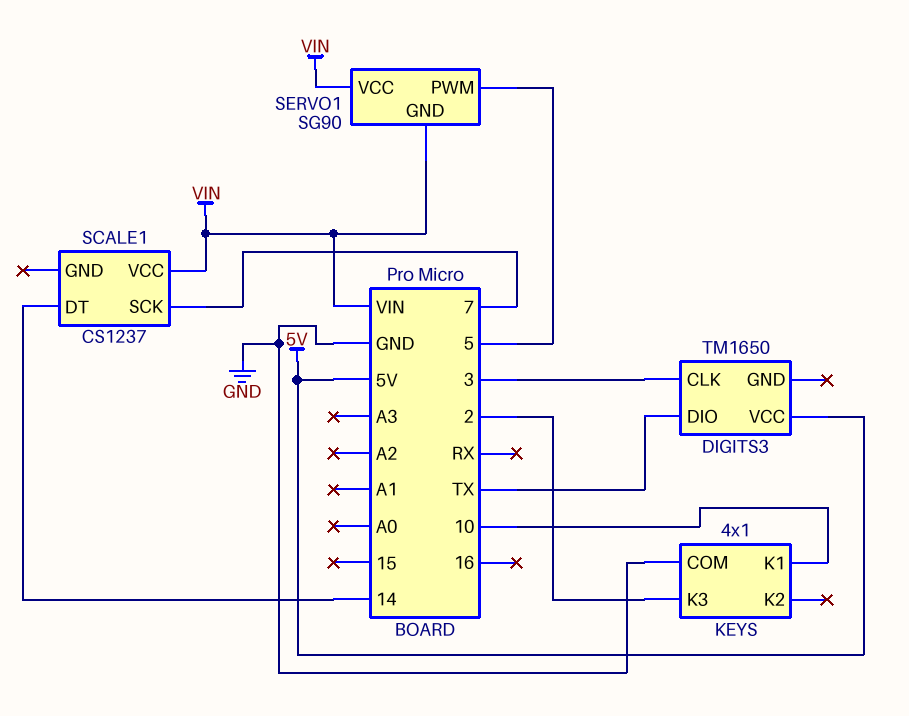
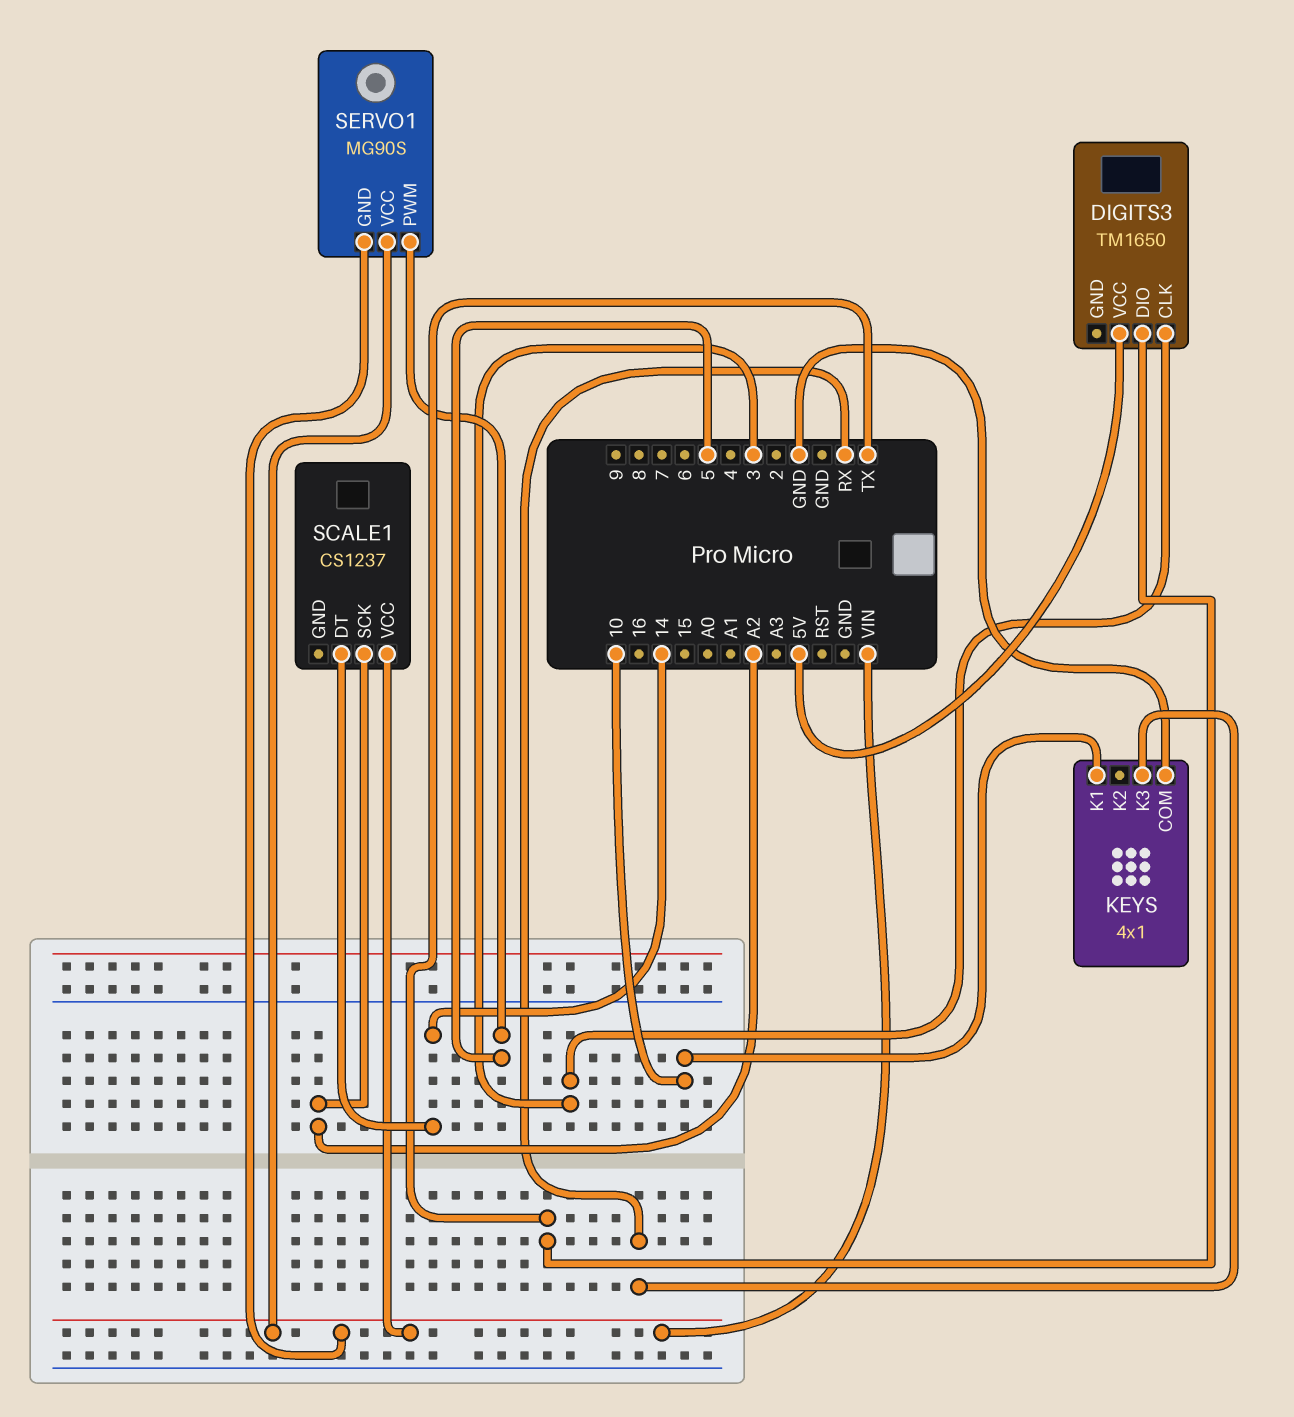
KEYS pin K3: 2 -> RX
SCALE1 pin SCK: 7 -> A2
SERVO1: SG90 -> MG90S

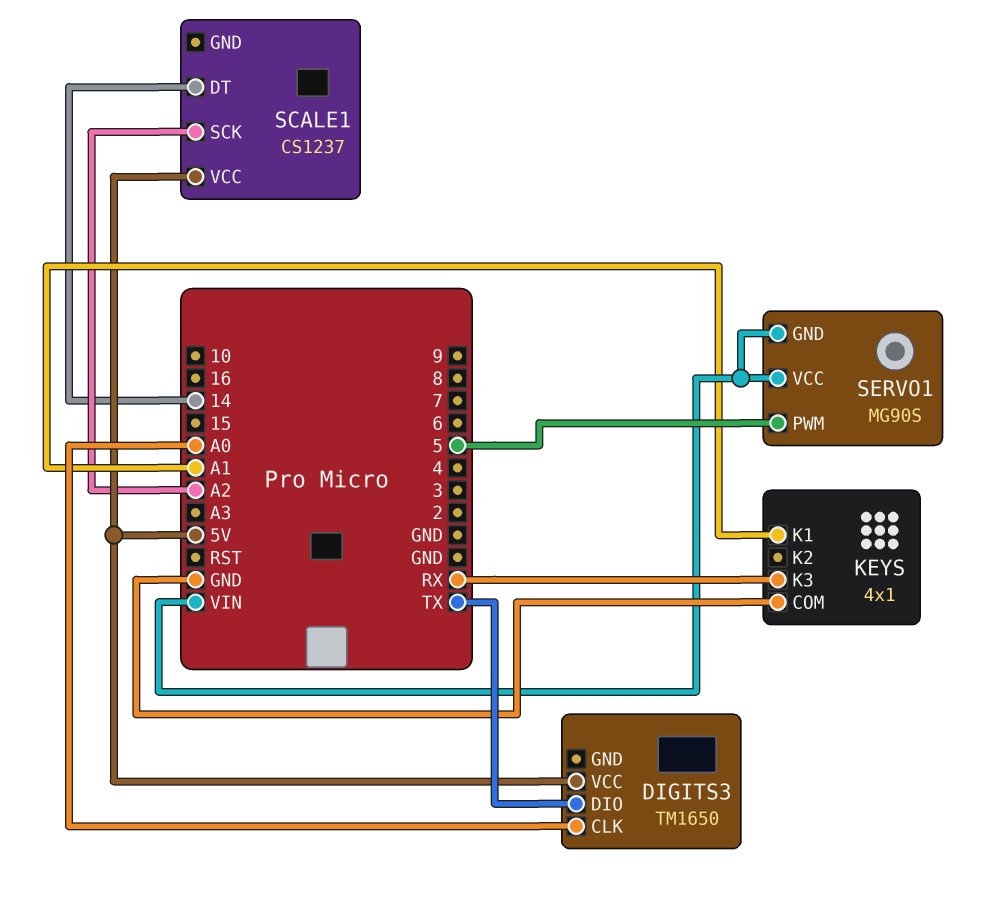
DIGITS3 pin CLK: 3 -> A0
KEYS pin K1: 10 -> A1
SCALE1 pin VCC: VIN -> 5V

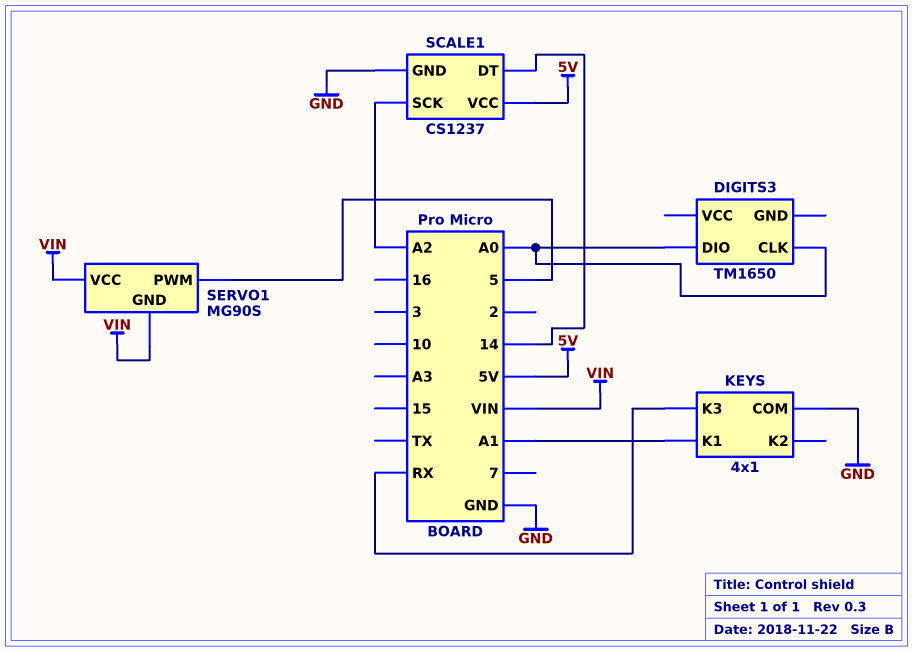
DIGITS3 pin DIO: TX -> A0
DIGITS3 pin VCC: 5V -> none
SCALE1 pin GND: none -> GND

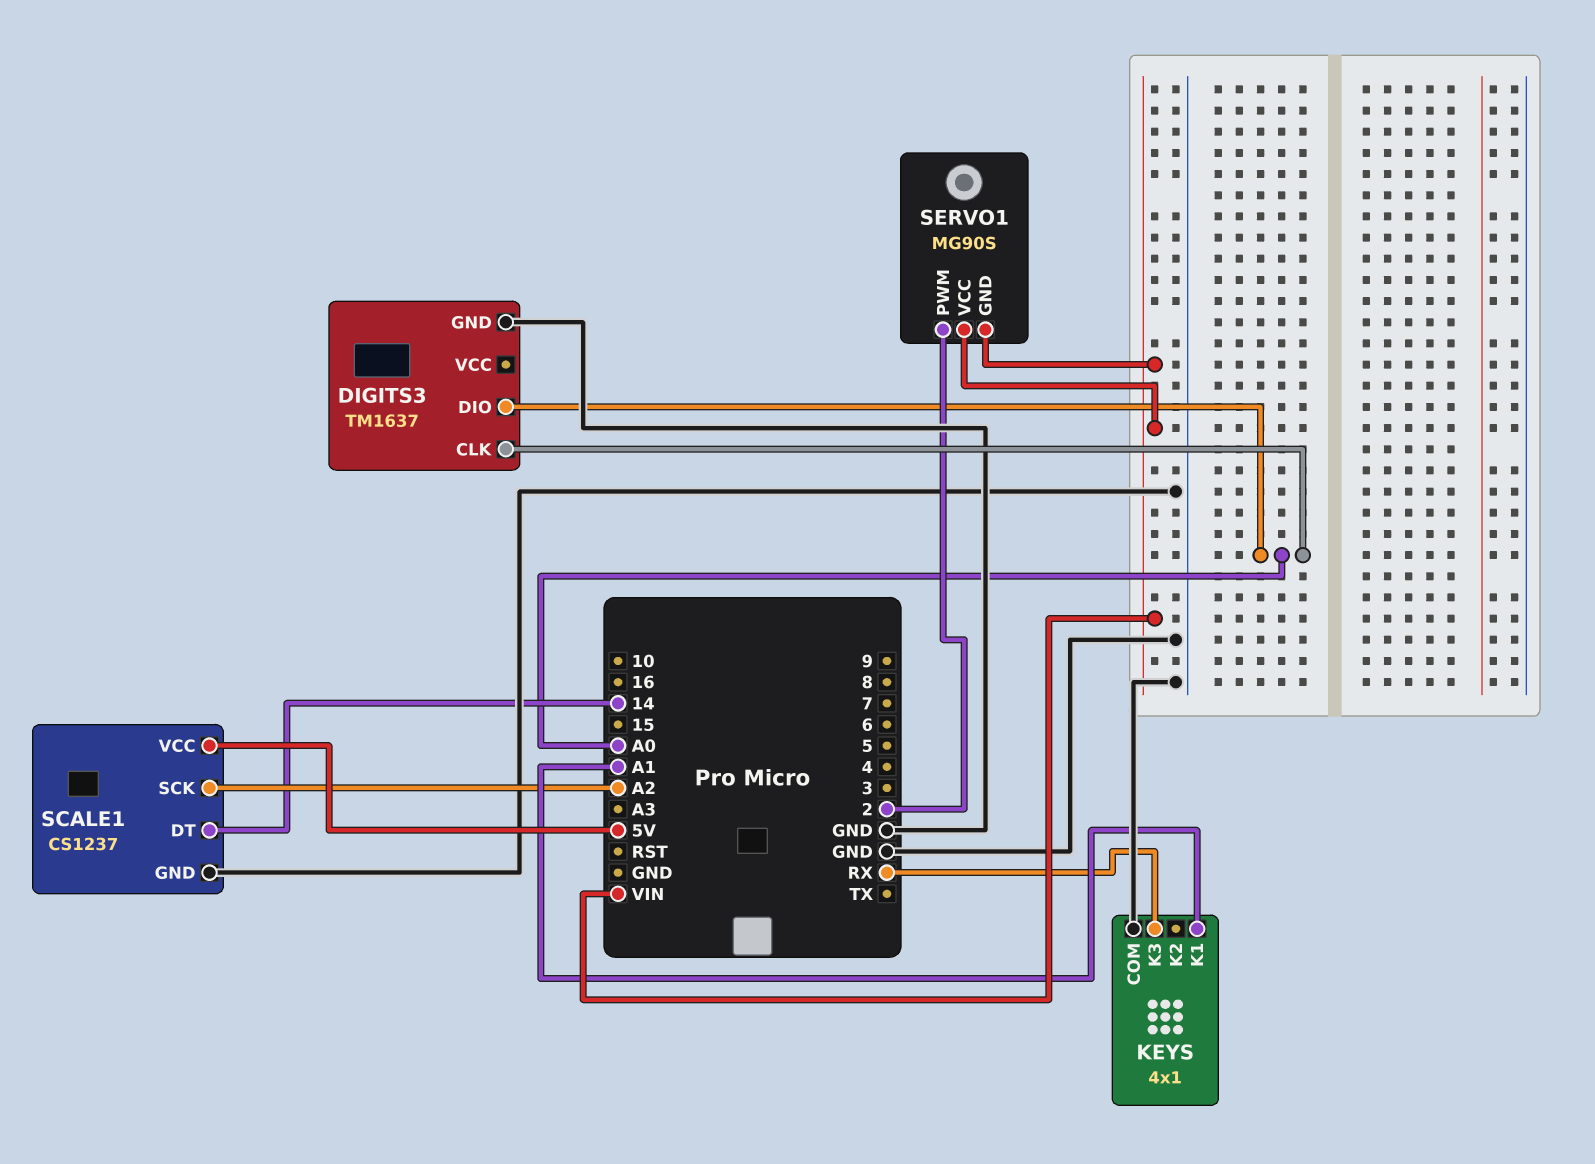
DIGITS3: TM1650 -> TM1637
DIGITS3 pin GND: none -> GND
SERVO1 pin PWM: 5 -> 2

